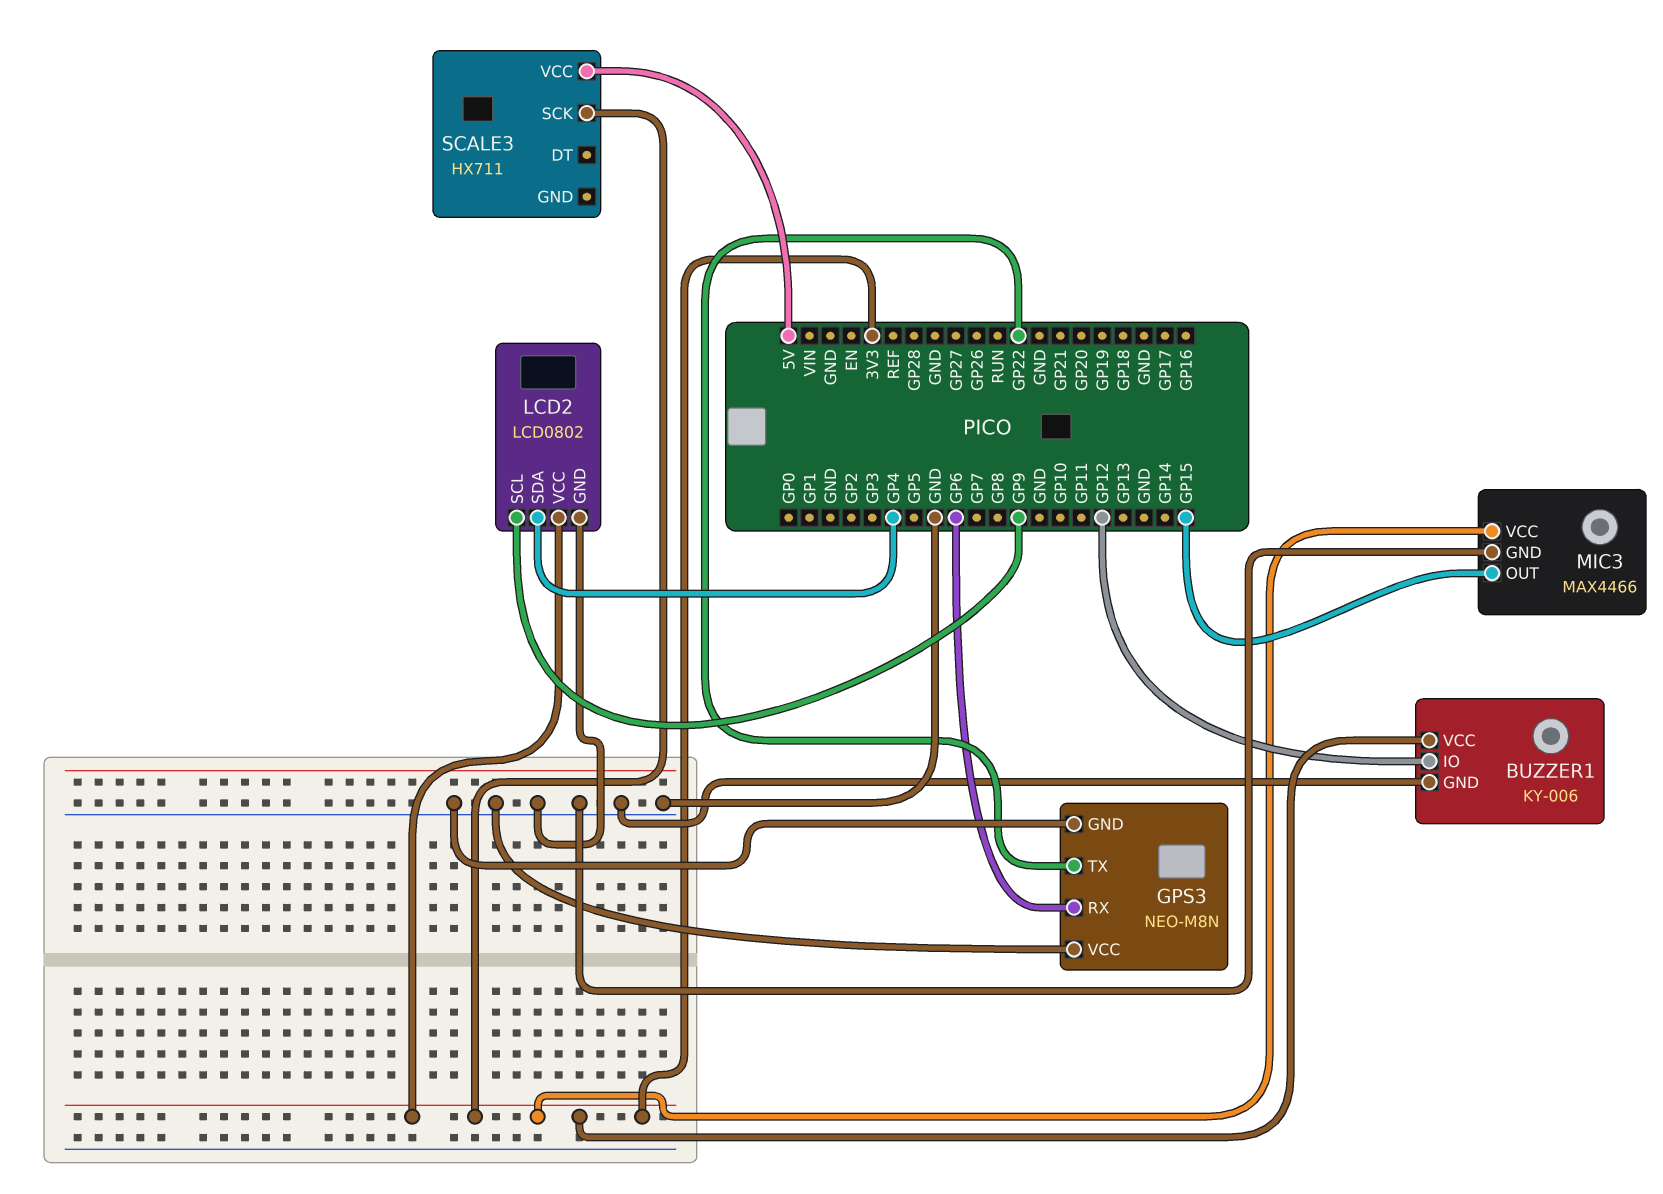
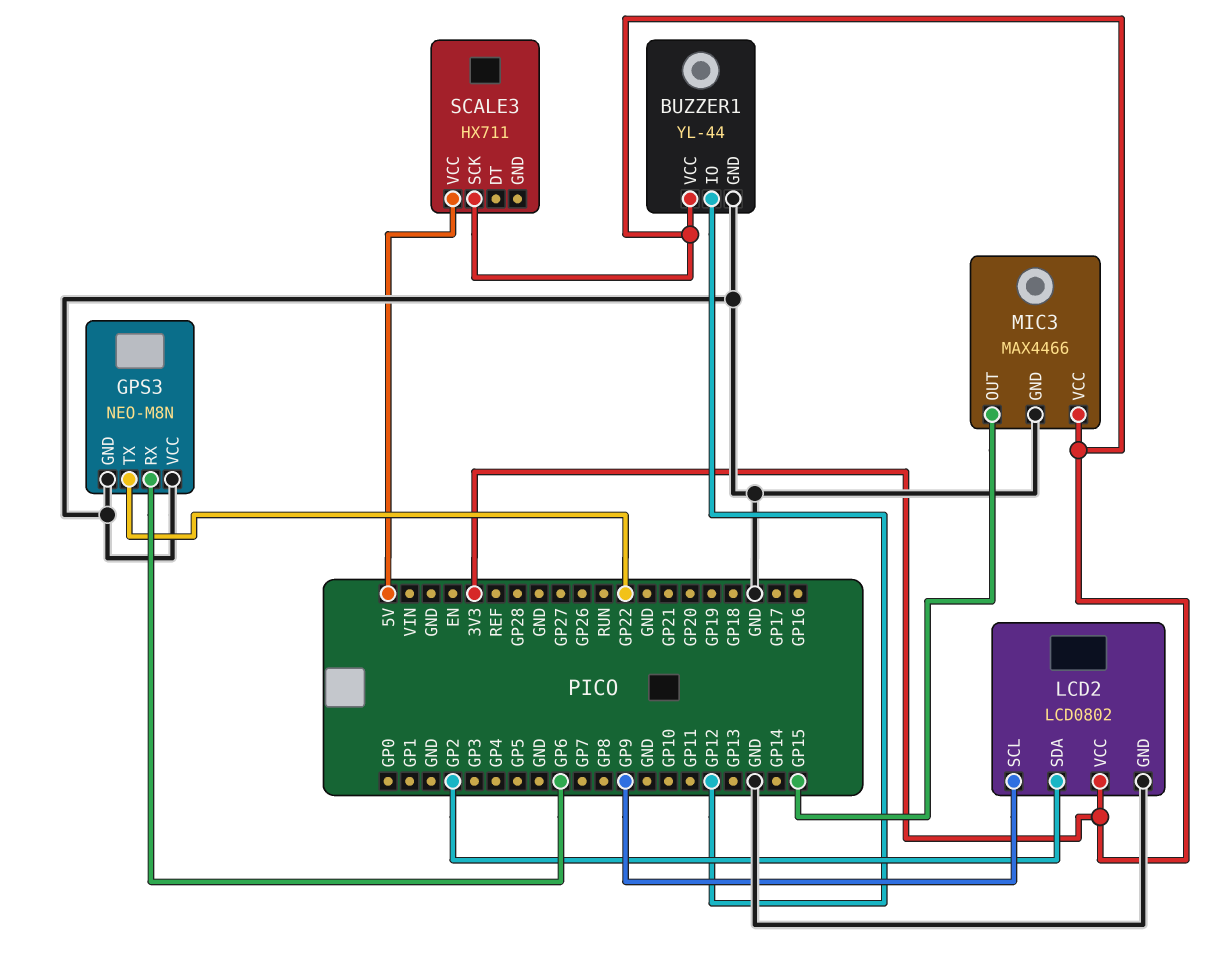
BUZZER1: KY-006 -> YL-44
LCD2 pin SDA: GP4 -> GP2

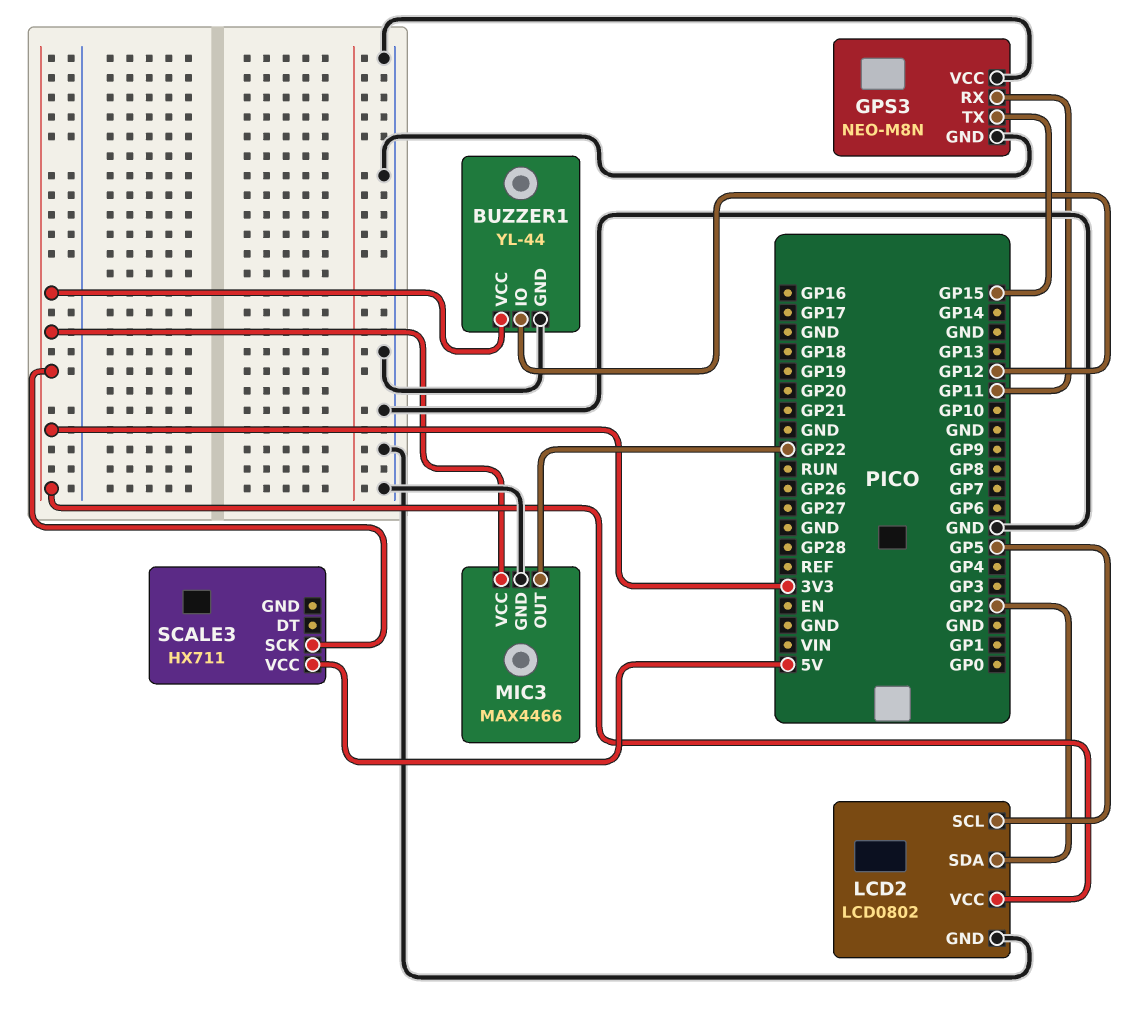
GPS3 pin RX: GP6 -> GP11
GPS3 pin TX: GP22 -> GP15
LCD2 pin SCL: GP9 -> GP5
MIC3 pin OUT: GP15 -> GP22

